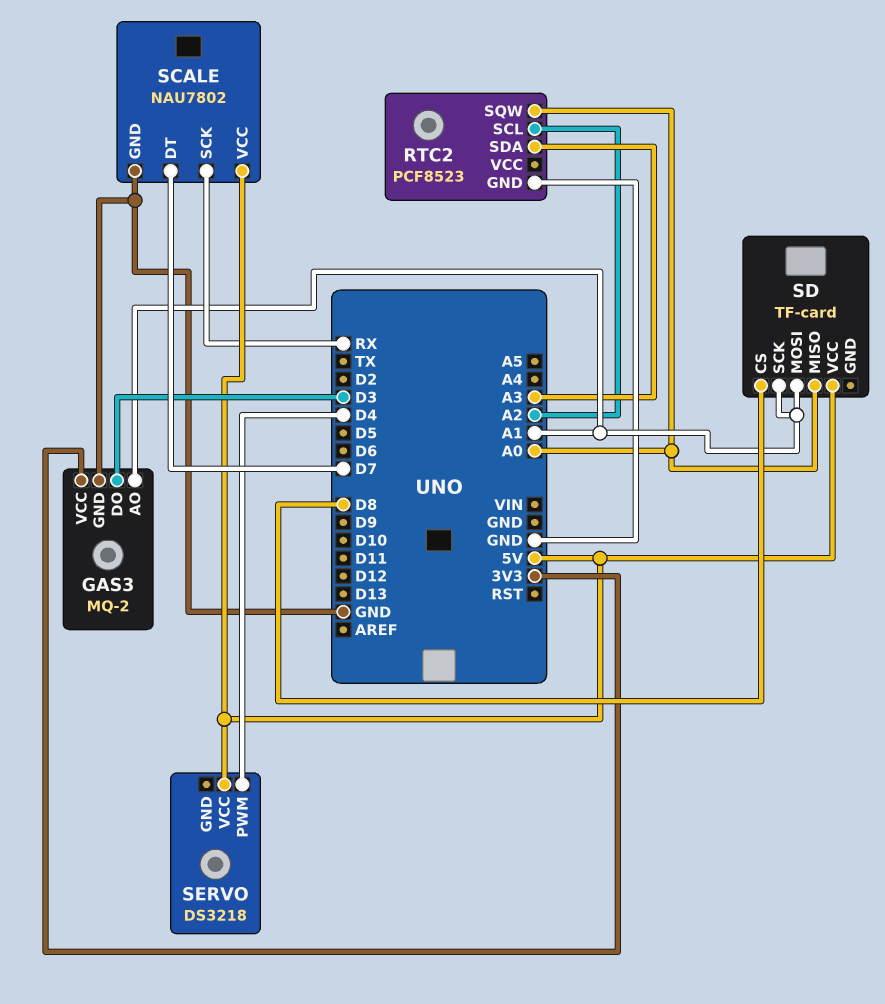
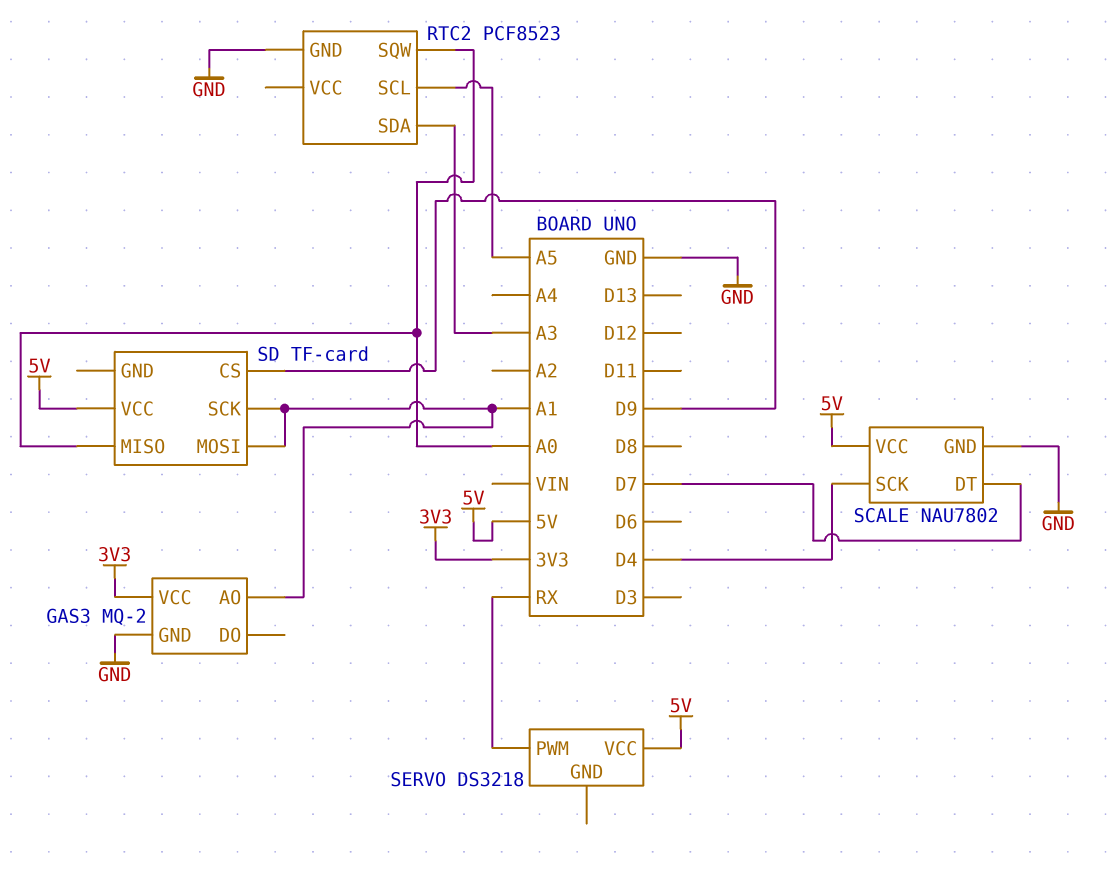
GAS3 pin DO: D3 -> none
RTC2 pin SCL: A2 -> A5
SCALE pin SCK: RX -> D4
SD pin CS: D8 -> D9
SERVO pin PWM: D4 -> RX

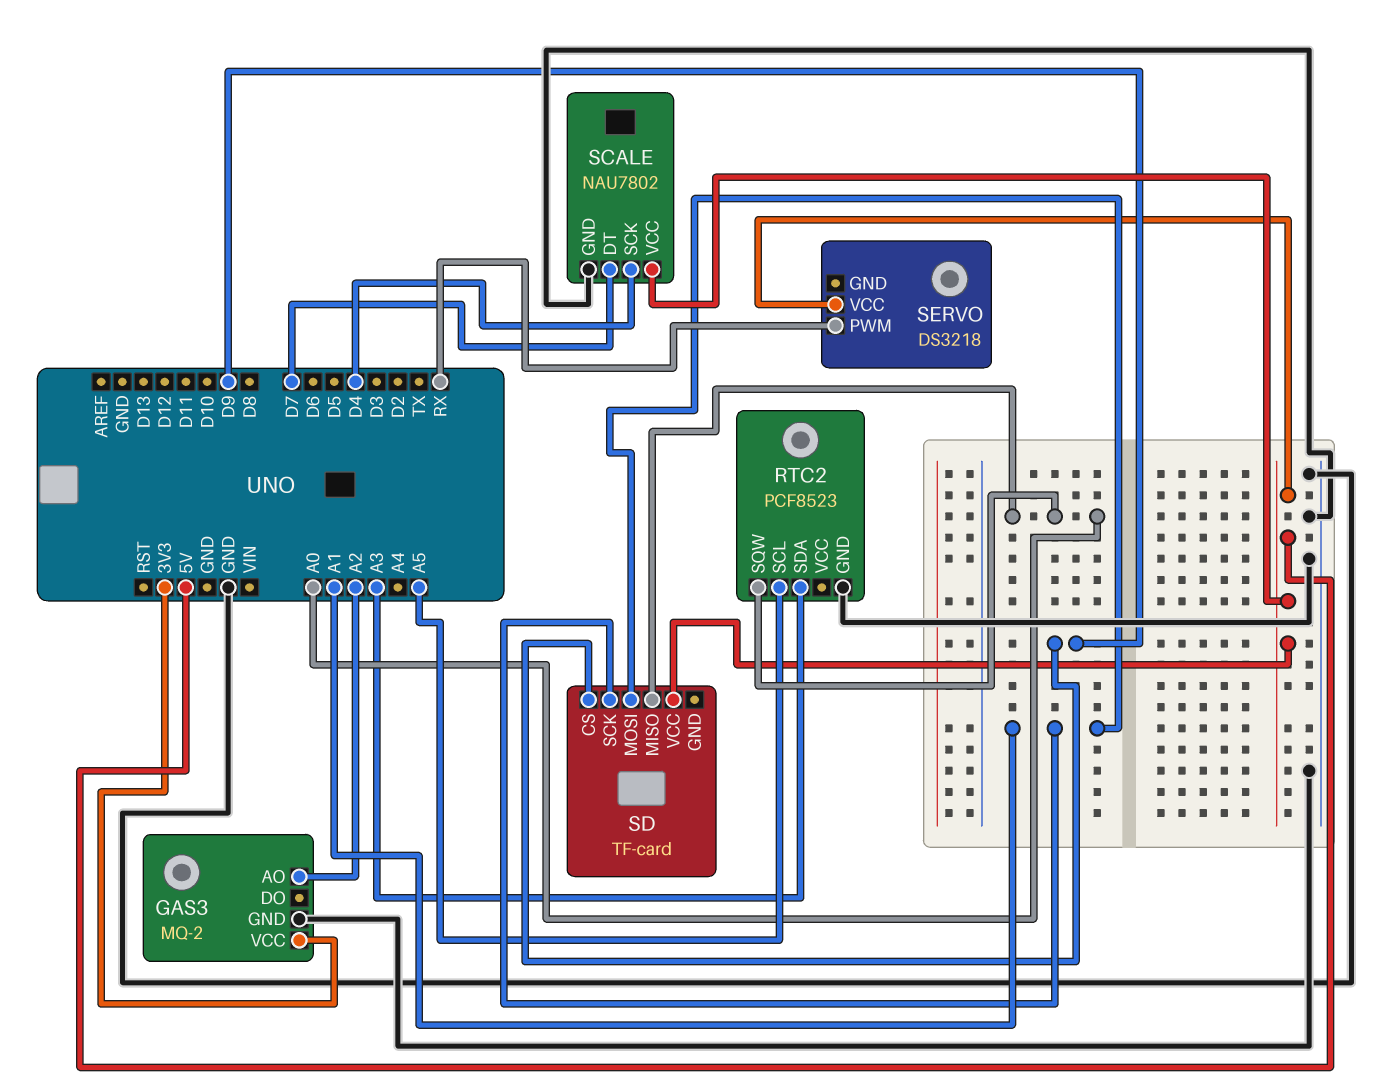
GAS3 pin AO: A1 -> A2

